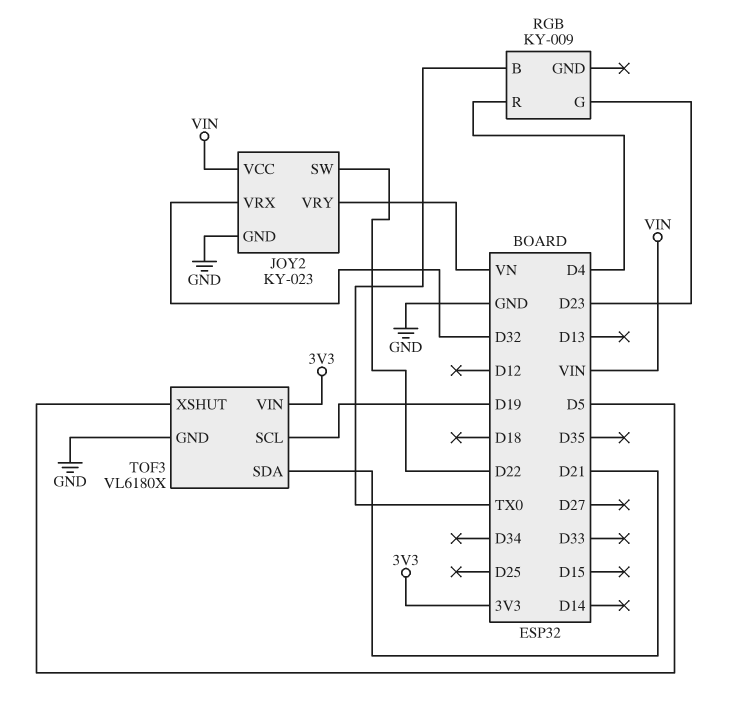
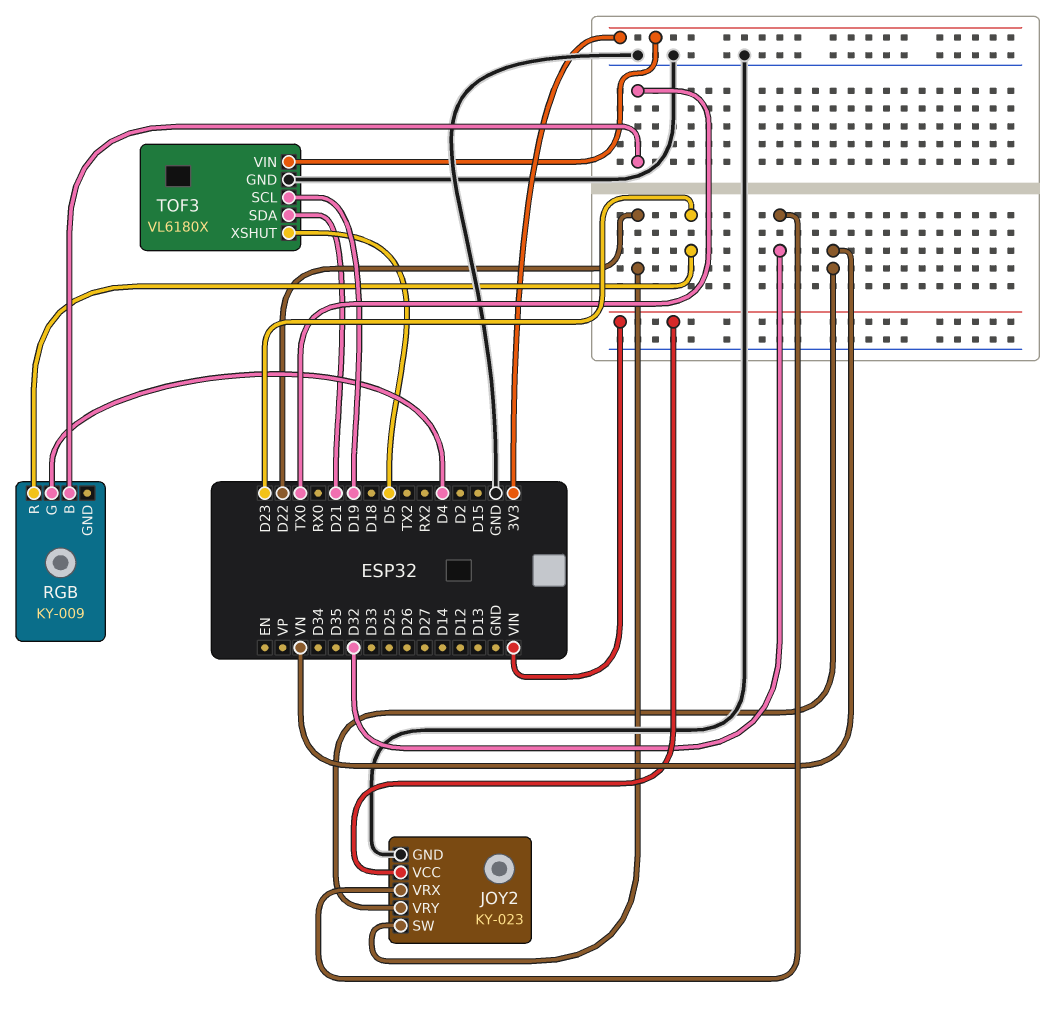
RGB pin G: D23 -> D4
RGB pin R: D4 -> D23

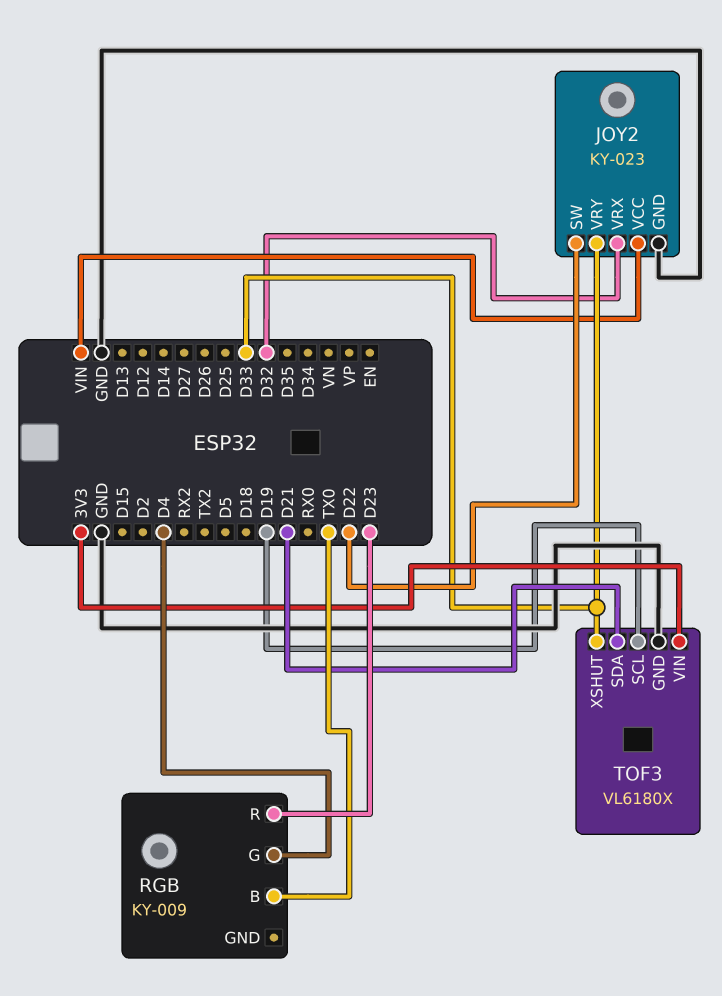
JOY2 pin VRY: VN -> D33
TOF3 pin XSHUT: D5 -> D33

